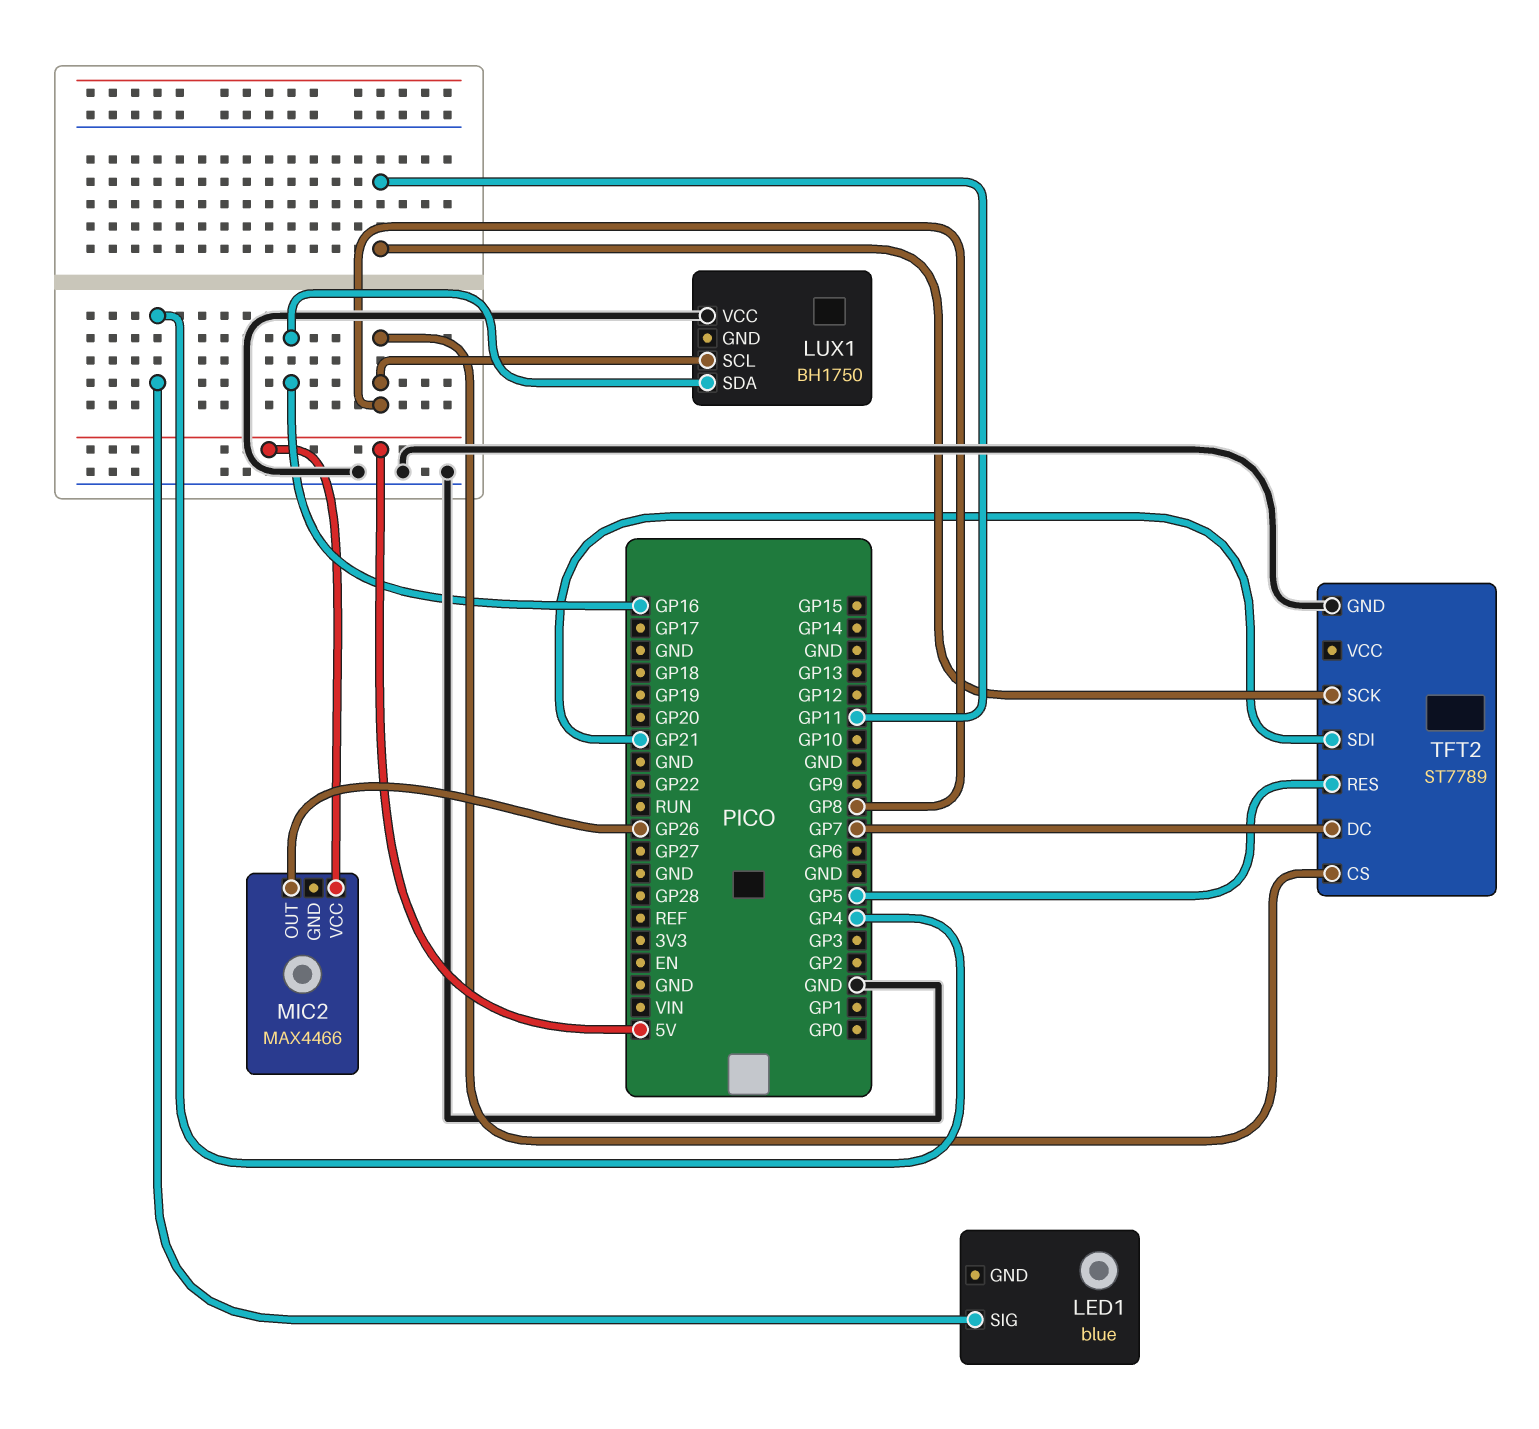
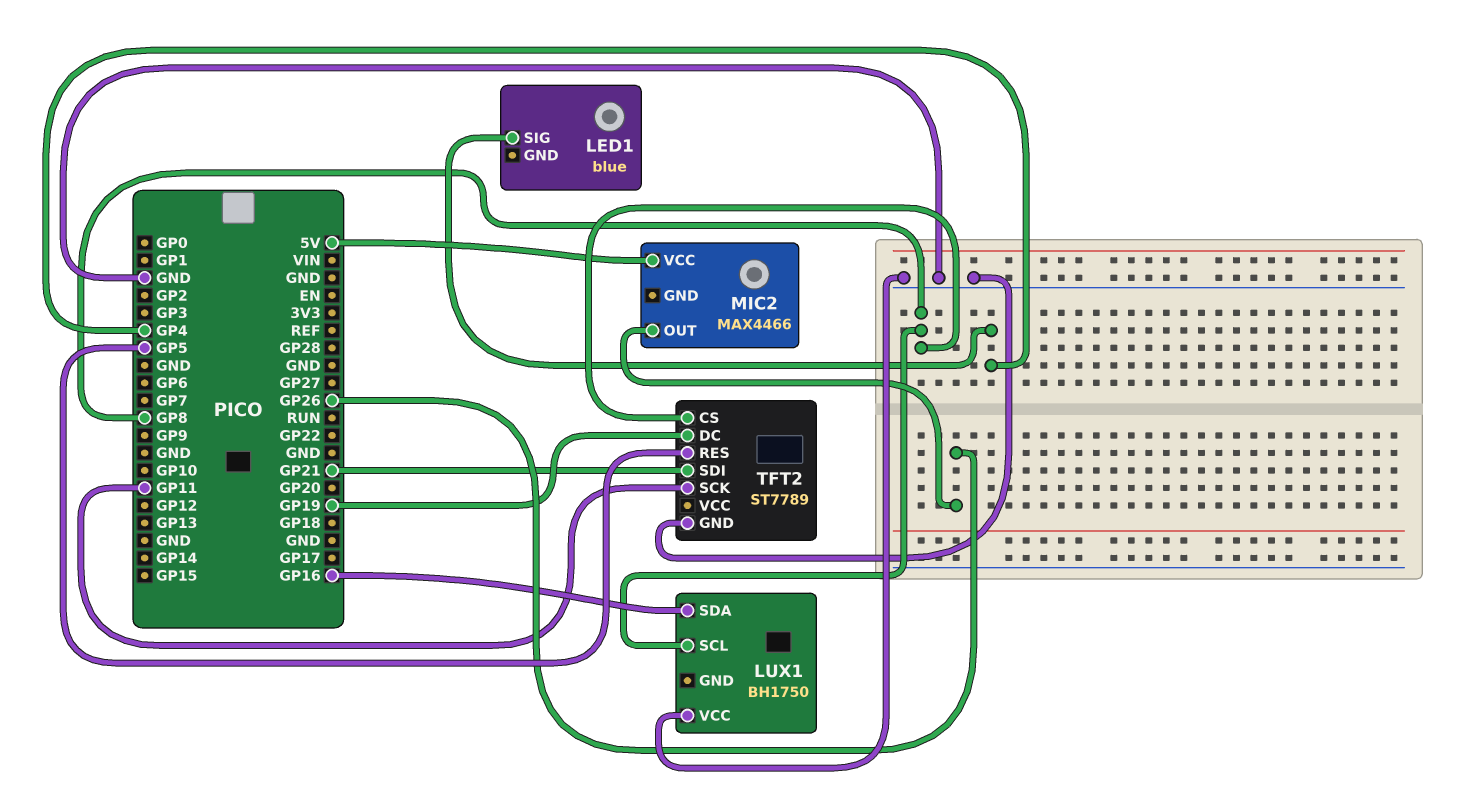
TFT2 pin DC: GP7 -> GP19

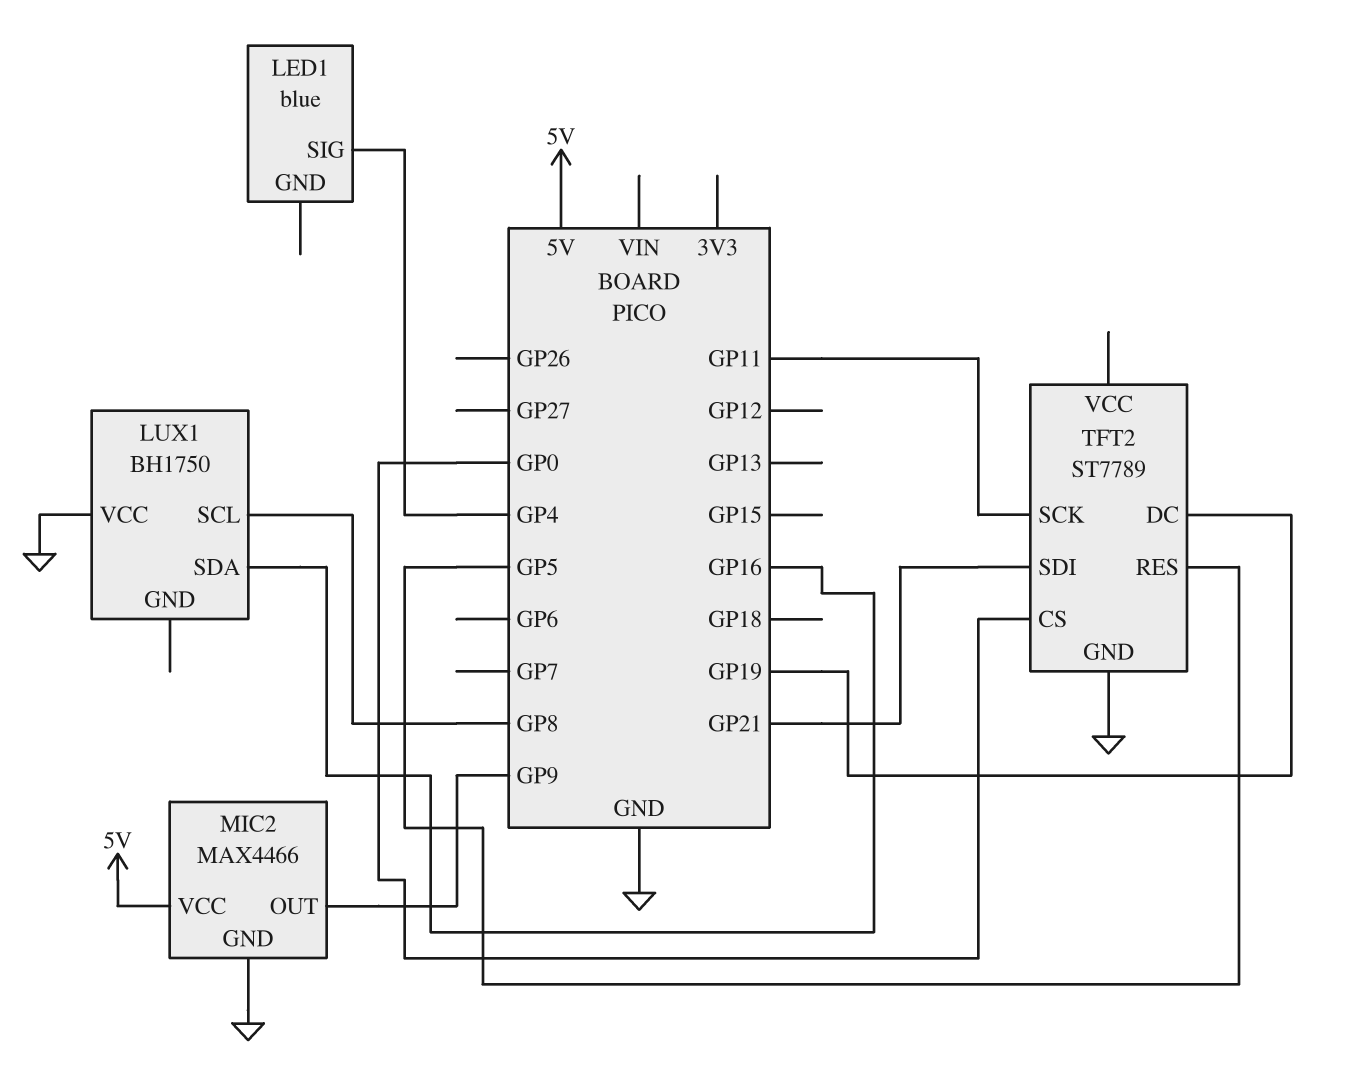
MIC2 pin GND: none -> GND
MIC2 pin OUT: GP26 -> GP9
TFT2 pin CS: GP8 -> GP0

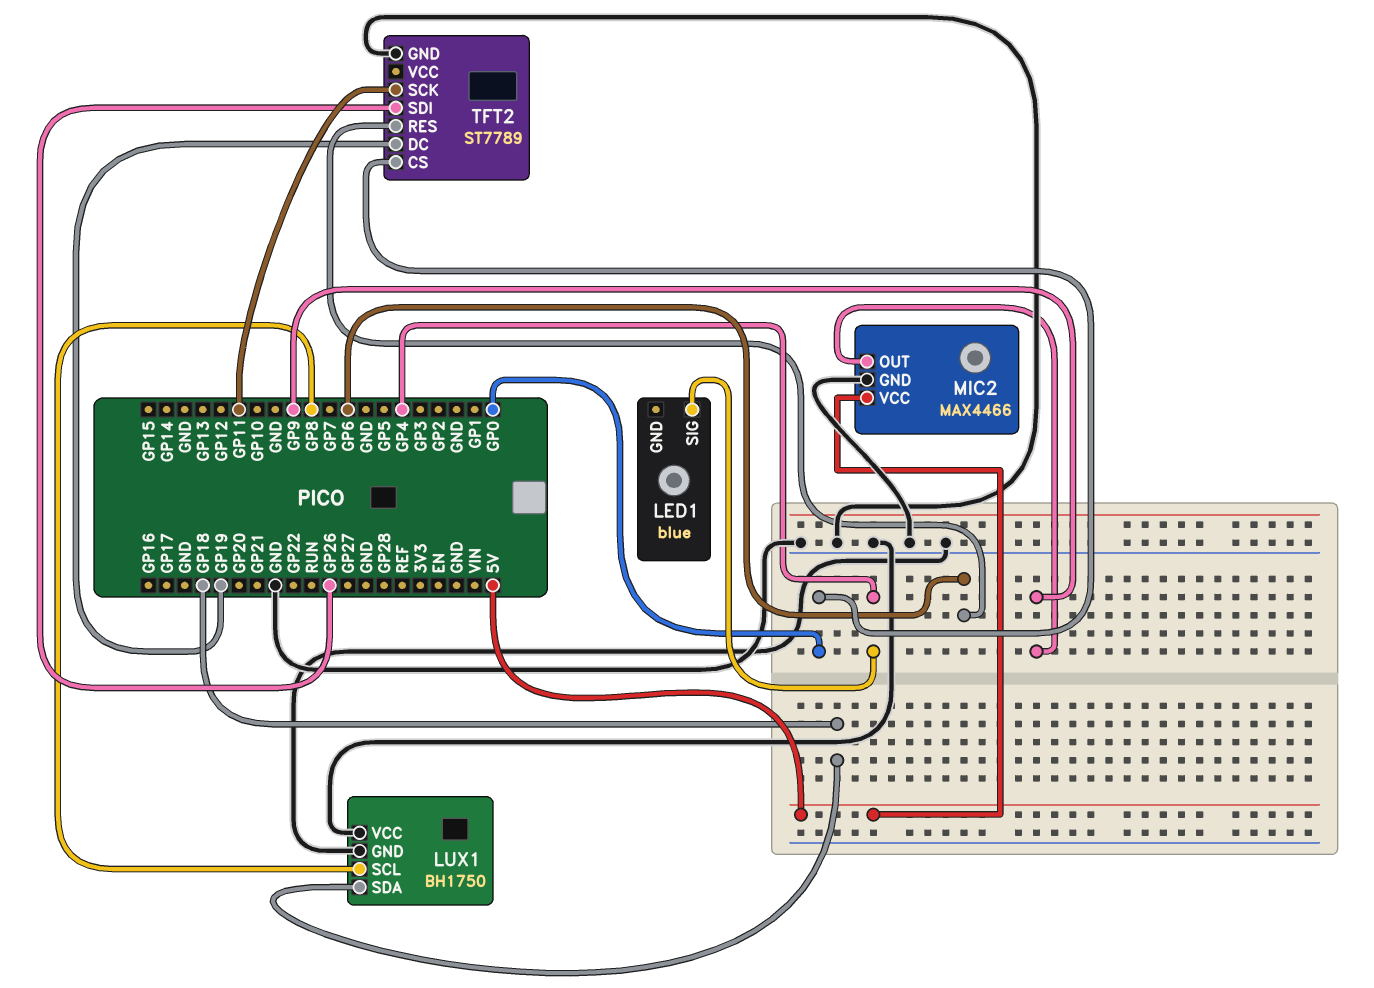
LUX1 pin GND: none -> GND
LUX1 pin SDA: GP16 -> GP18
TFT2 pin RES: GP5 -> GP6
TFT2 pin SDI: GP21 -> GP26

